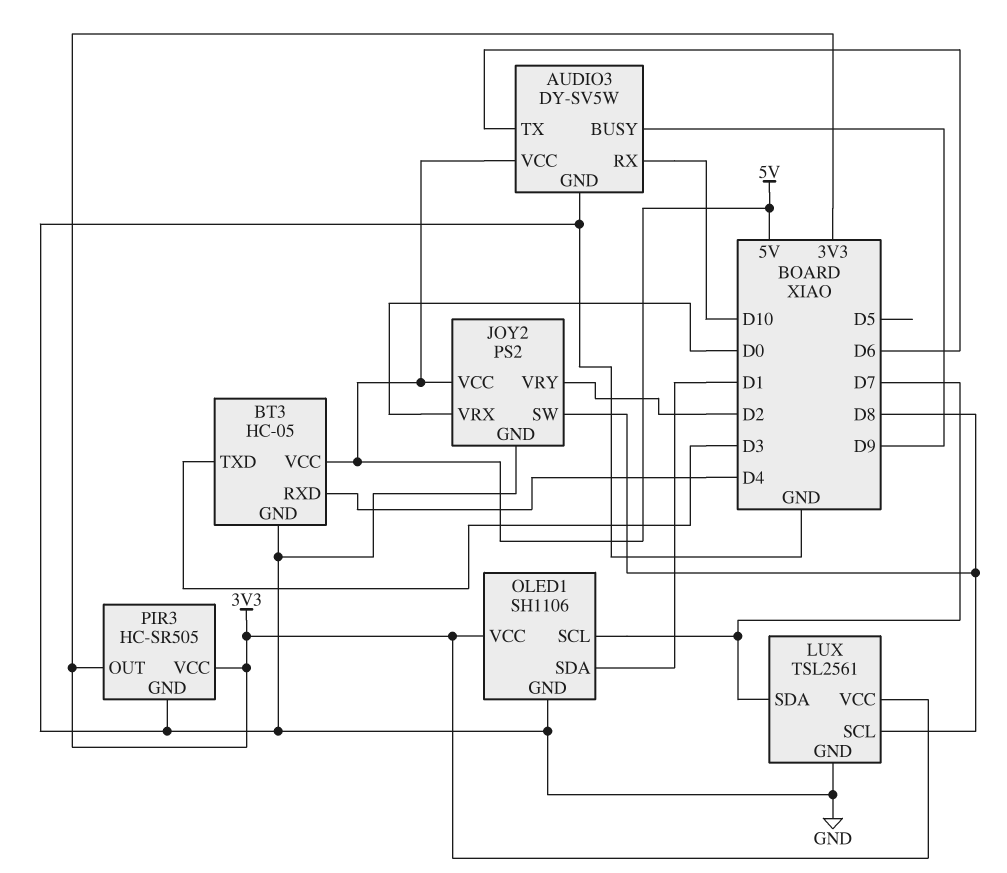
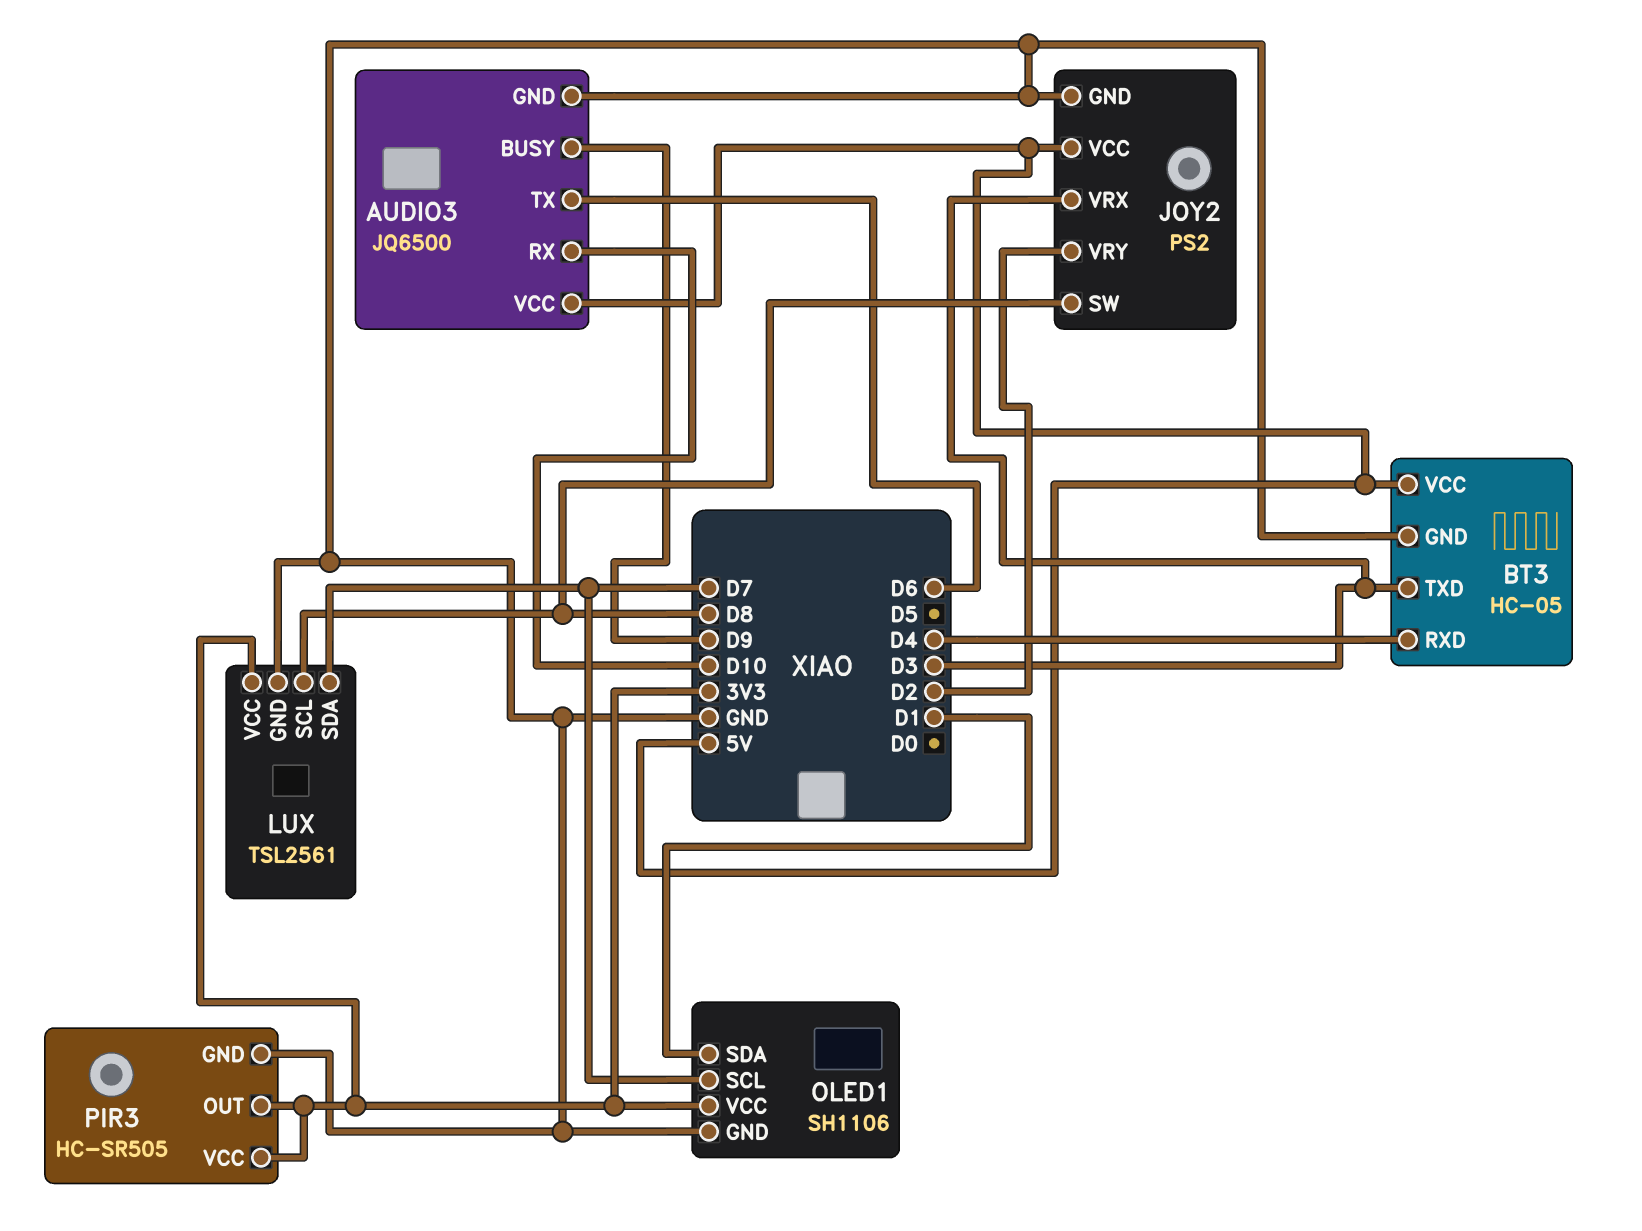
AUDIO3: DY-SV5W -> JQ6500
JOY2 pin VRX: D0 -> D3

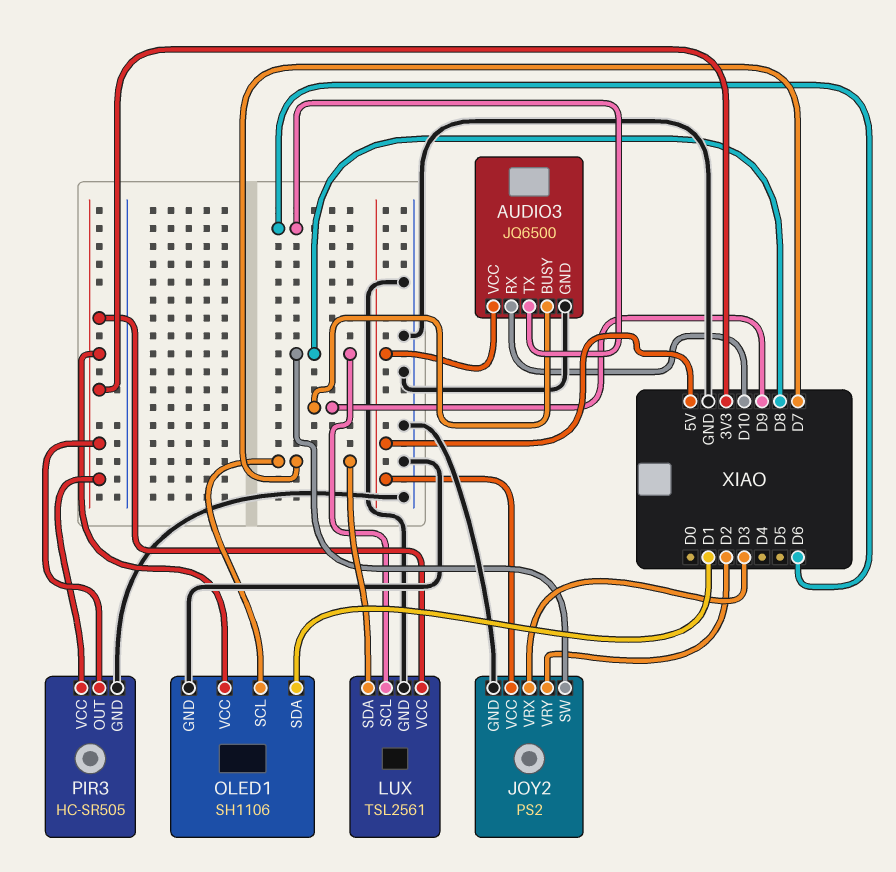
BT3: HC-05 -> none
BT3 pin GND: GND -> none
BT3 pin RXD: D4 -> none
BT3 pin TXD: D3 -> none
BT3 pin VCC: 5V -> none

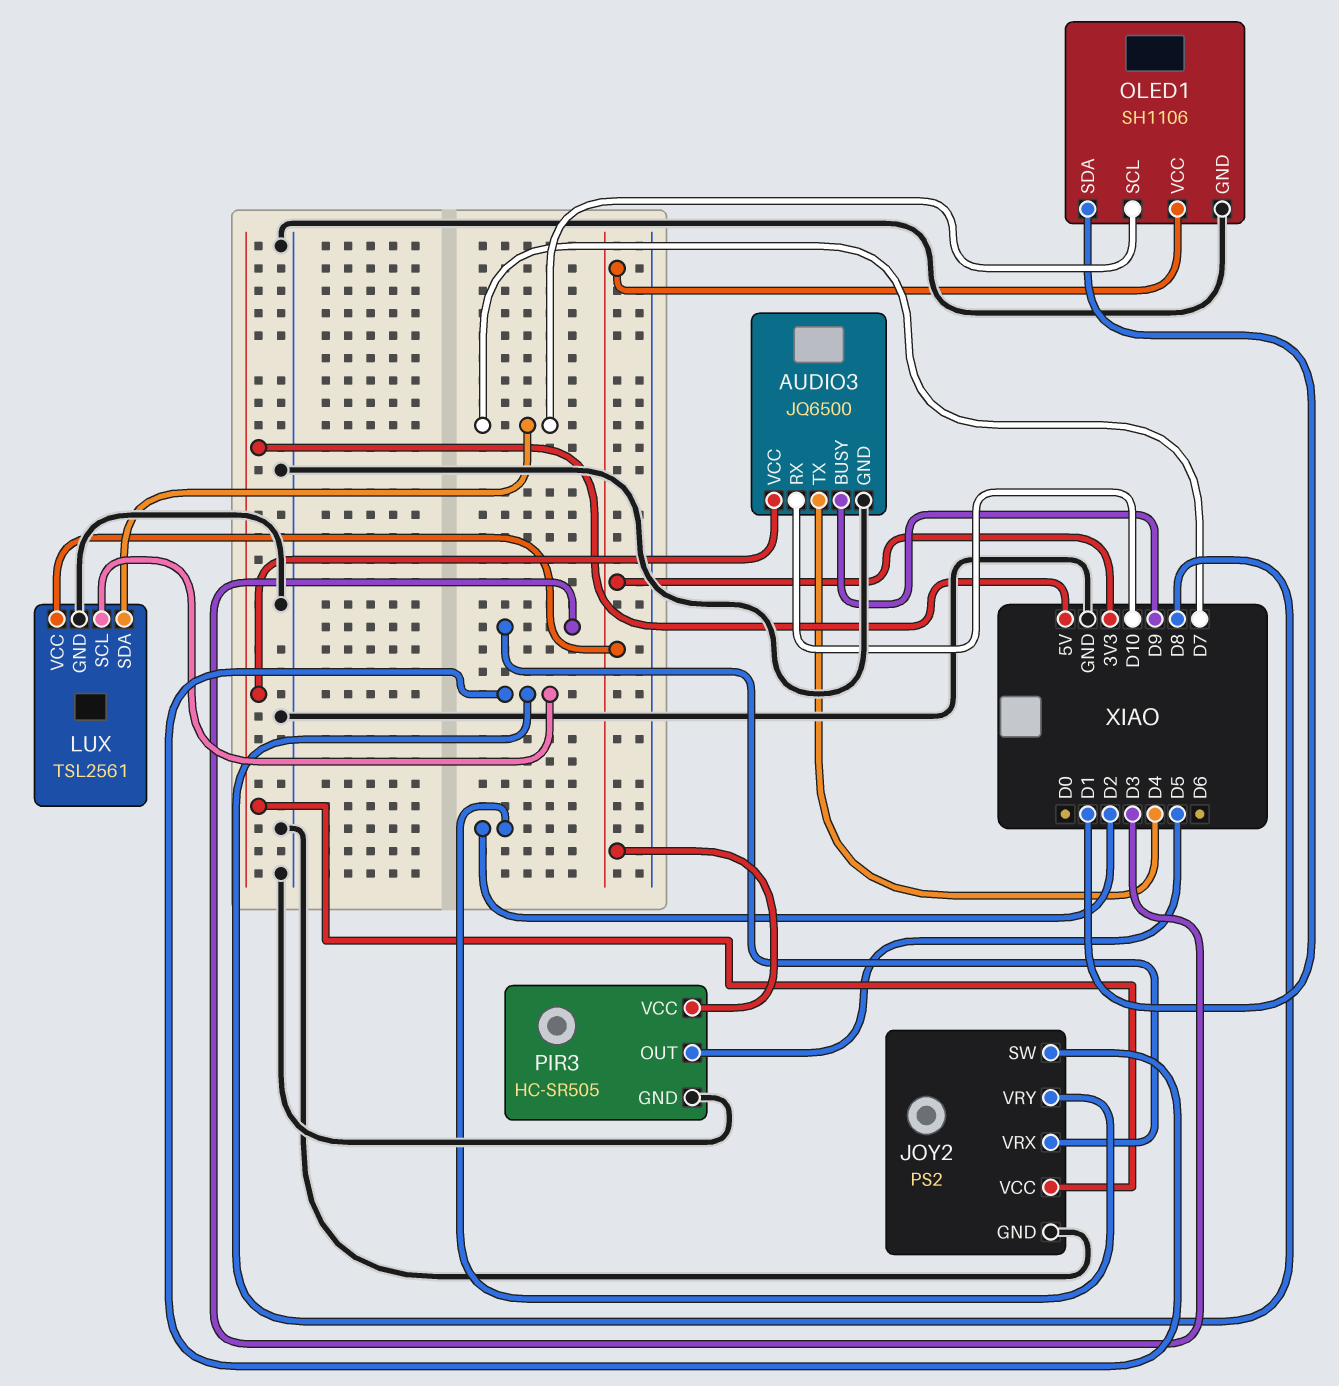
AUDIO3 pin TX: D6 -> D4
PIR3 pin OUT: 3V3 -> D5

